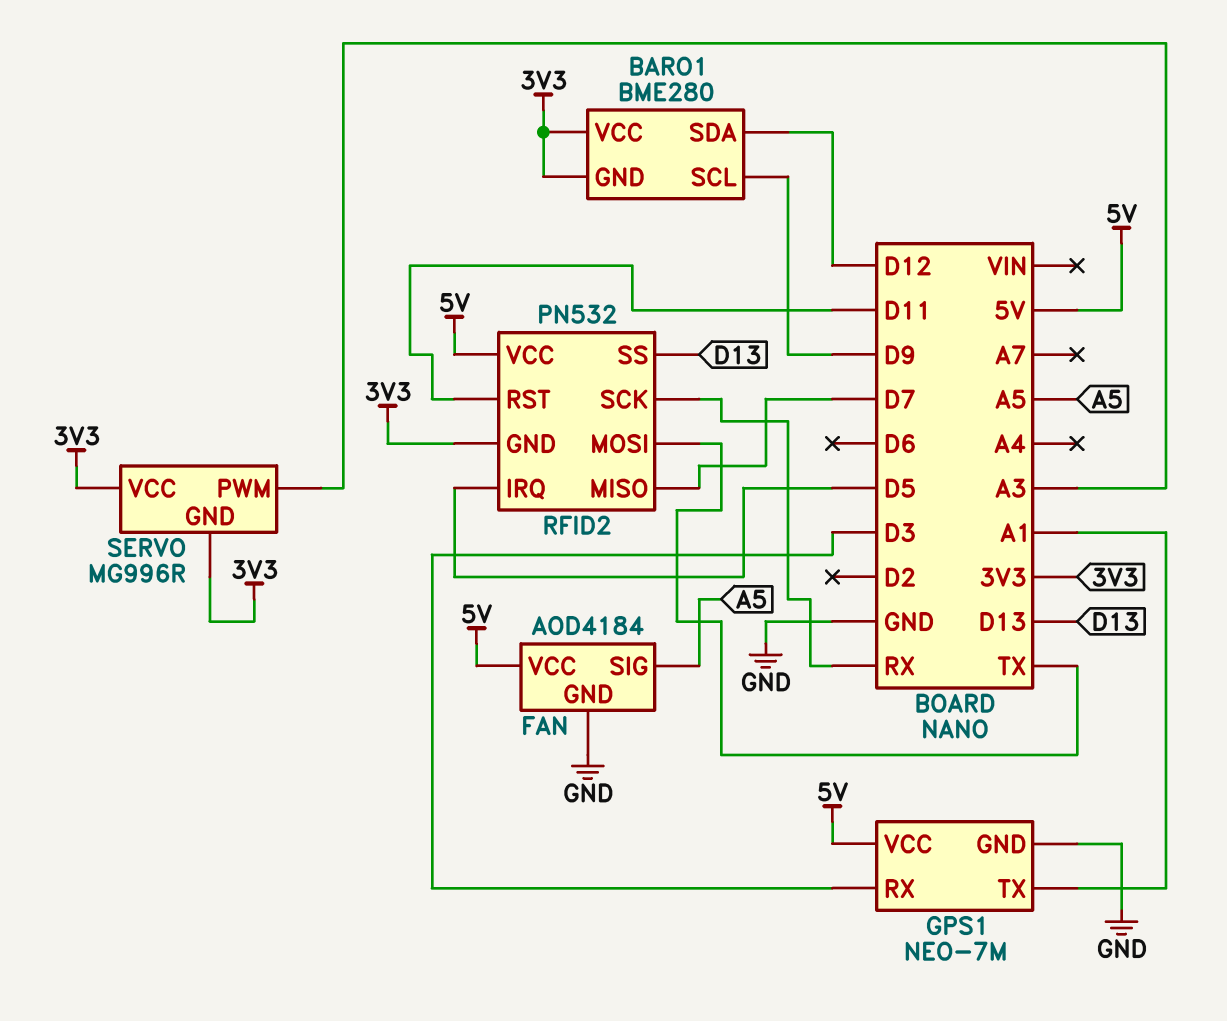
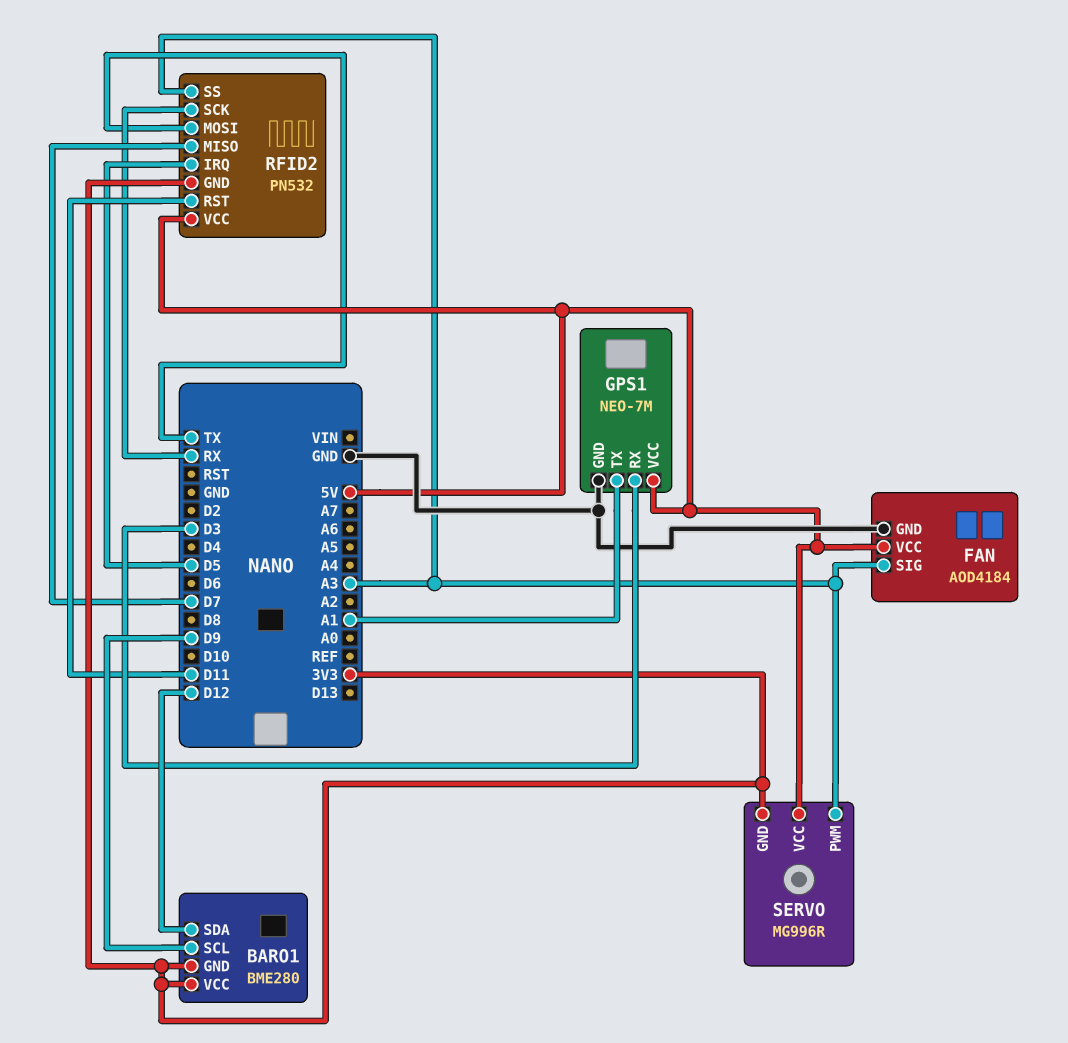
FAN pin SIG: A5 -> A3
RFID2 pin SS: D13 -> A3
SERVO pin VCC: 3V3 -> 5V

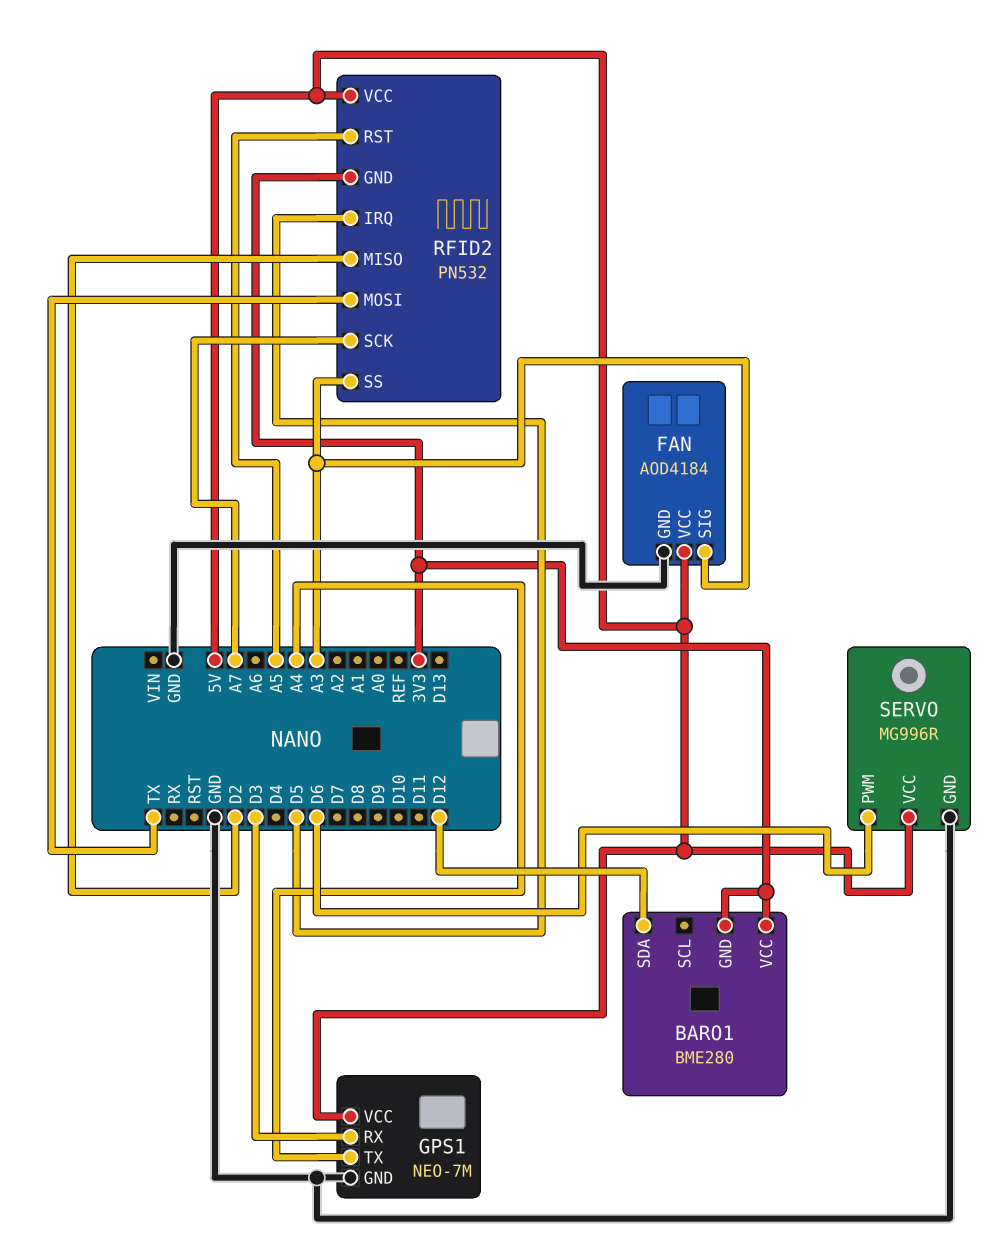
BARO1 pin SCL: D9 -> none
GPS1 pin TX: A1 -> A4
RFID2 pin MISO: D7 -> D2
RFID2 pin RST: D11 -> A5
RFID2 pin SCK: RX -> A7
SERVO pin GND: 3V3 -> GND
SERVO pin PWM: A3 -> D6

